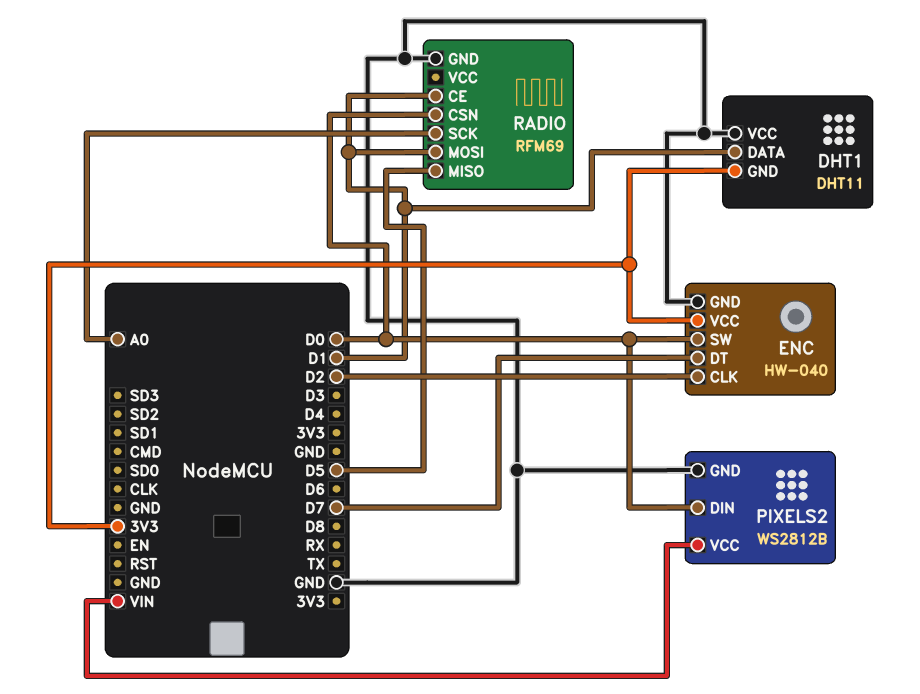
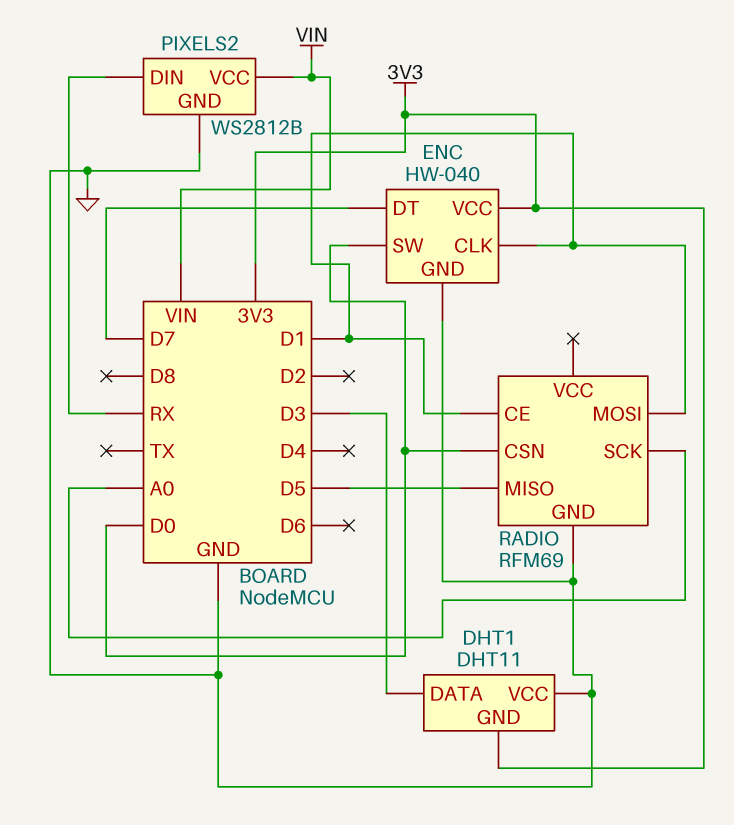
DHT1 pin DATA: D1 -> D3
ENC pin CLK: D2 -> D1
PIXELS2 pin DIN: D0 -> RX

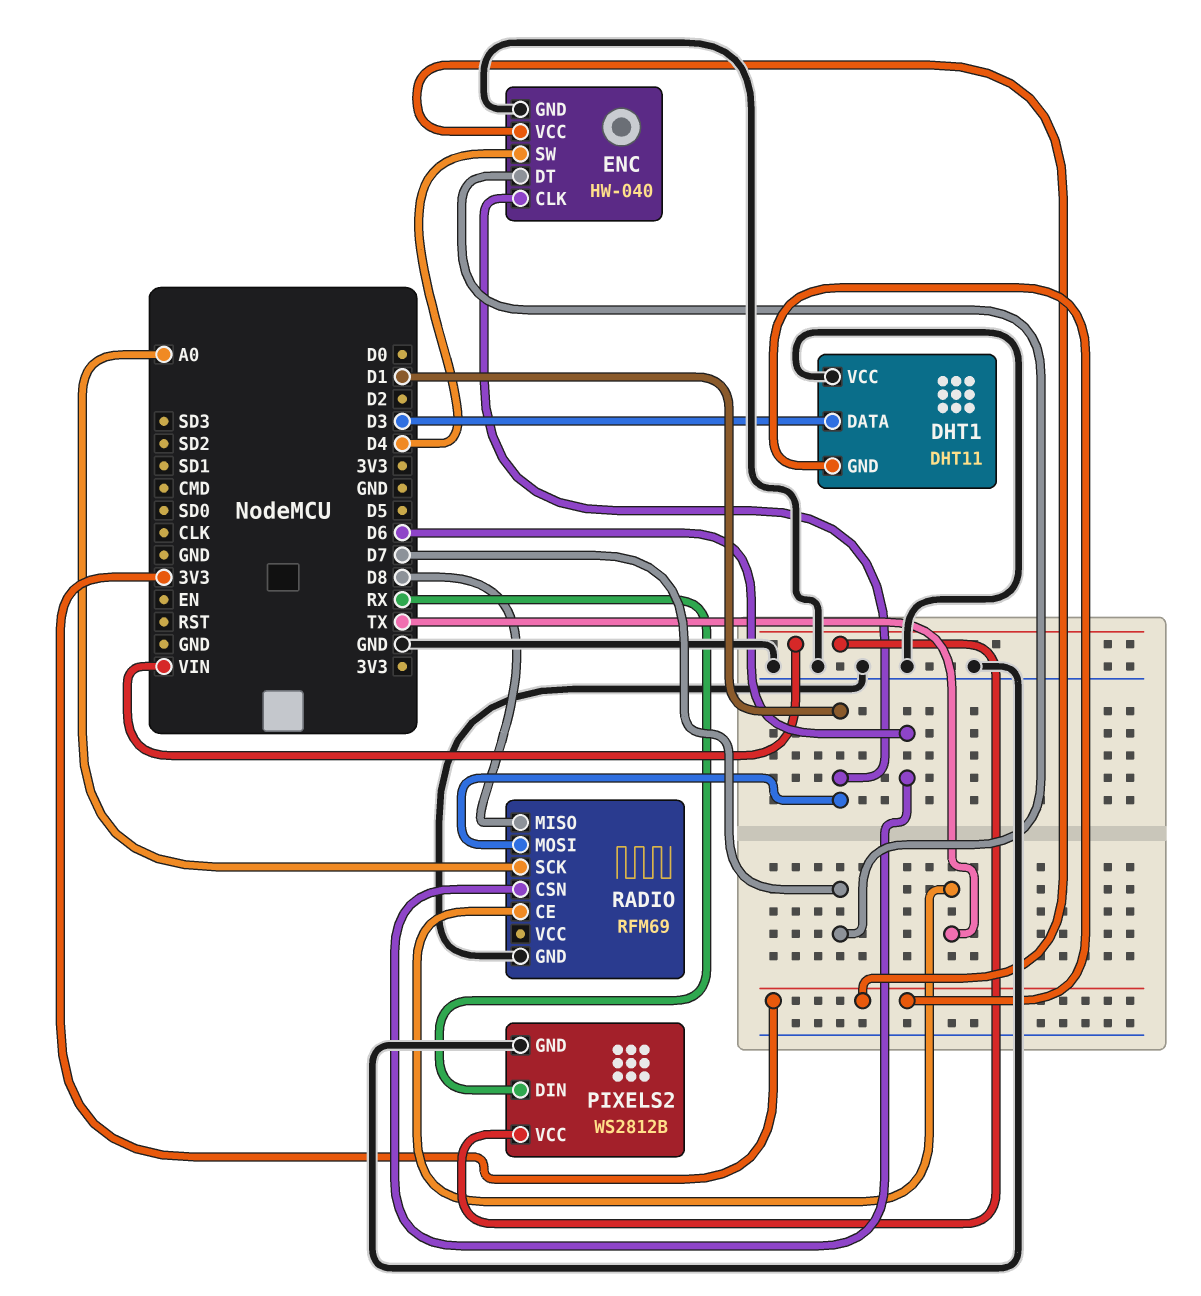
ENC pin SW: D0 -> D4
RADIO pin CE: D1 -> TX
RADIO pin CSN: D0 -> D6
RADIO pin MISO: D5 -> D8

